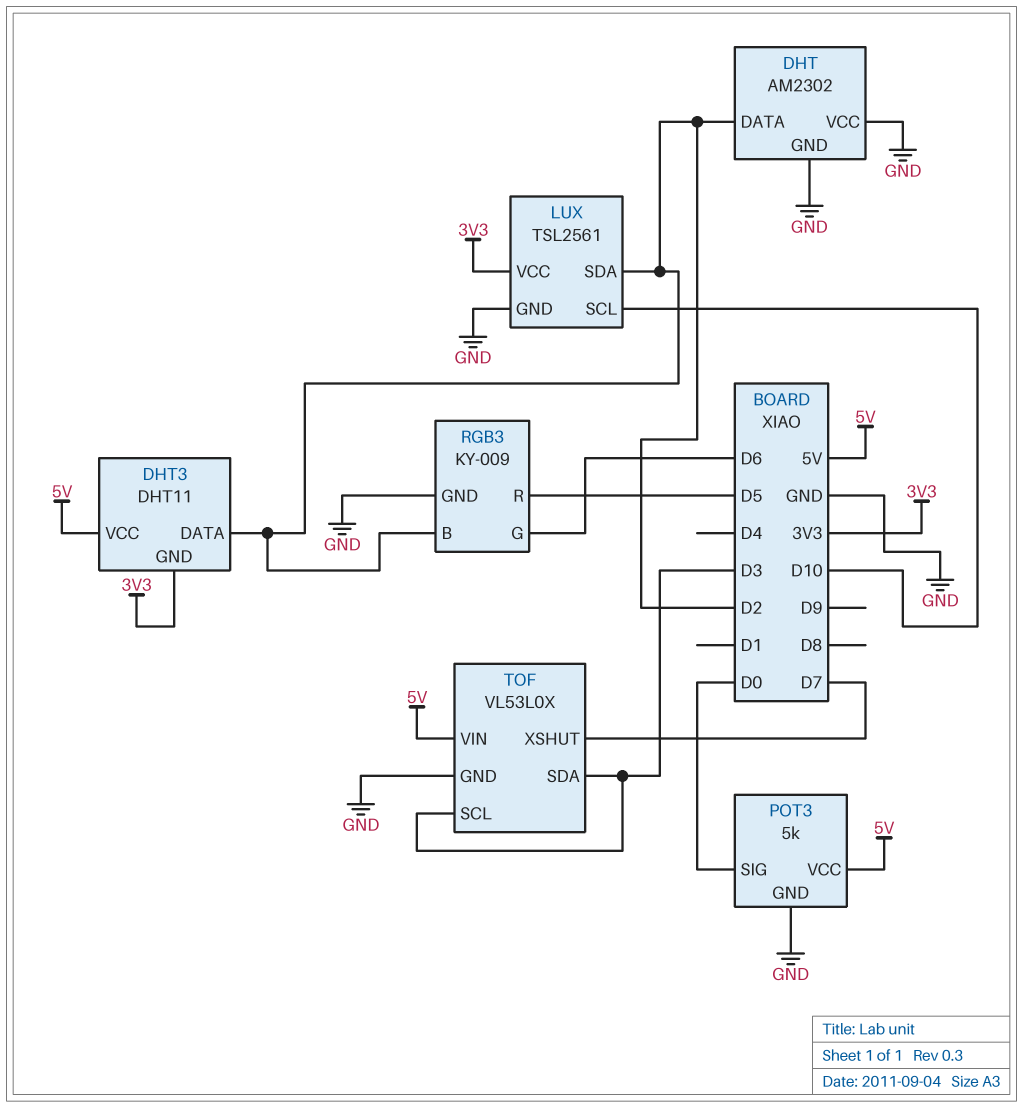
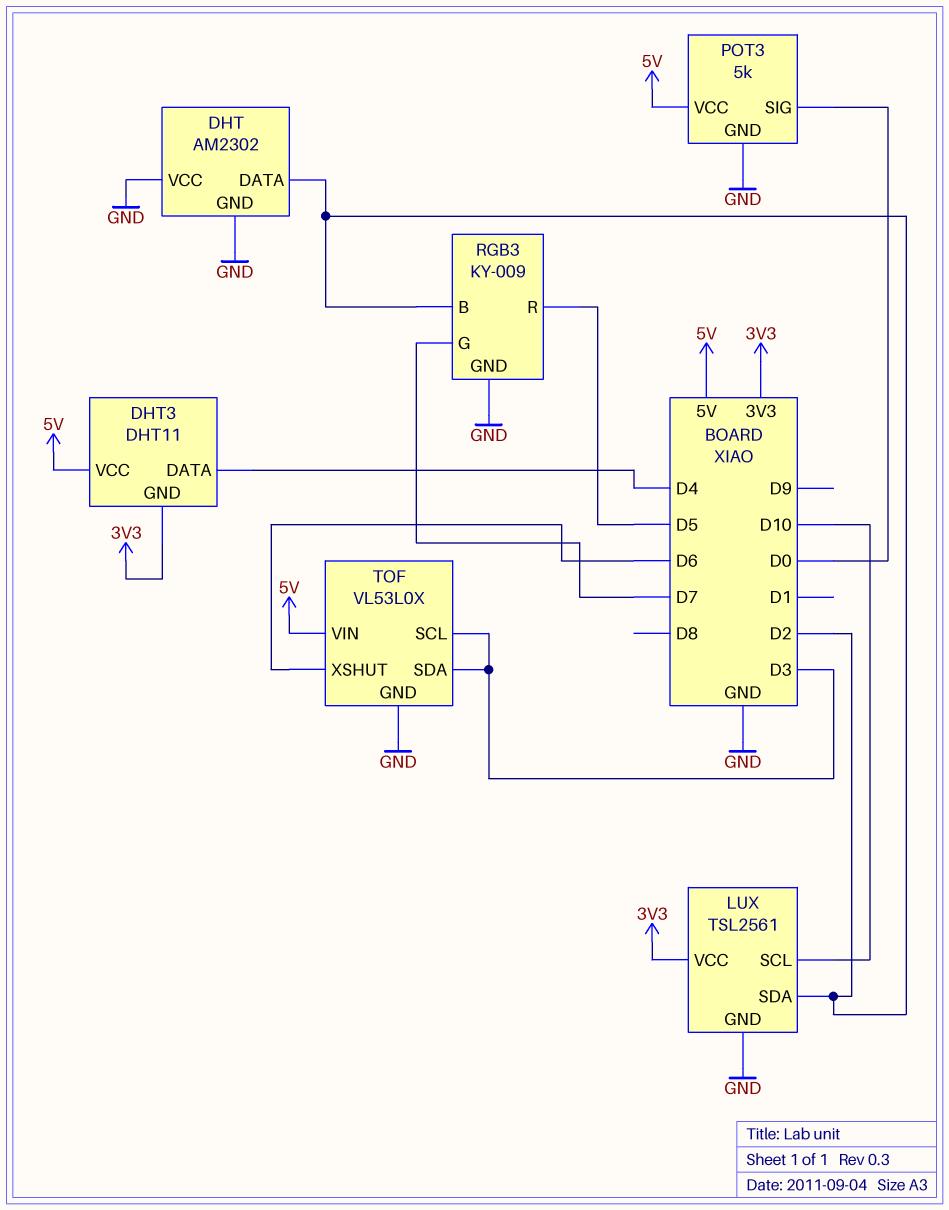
DHT3 pin DATA: D2 -> D4
RGB3 pin G: D6 -> D7
TOF pin XSHUT: D7 -> D6

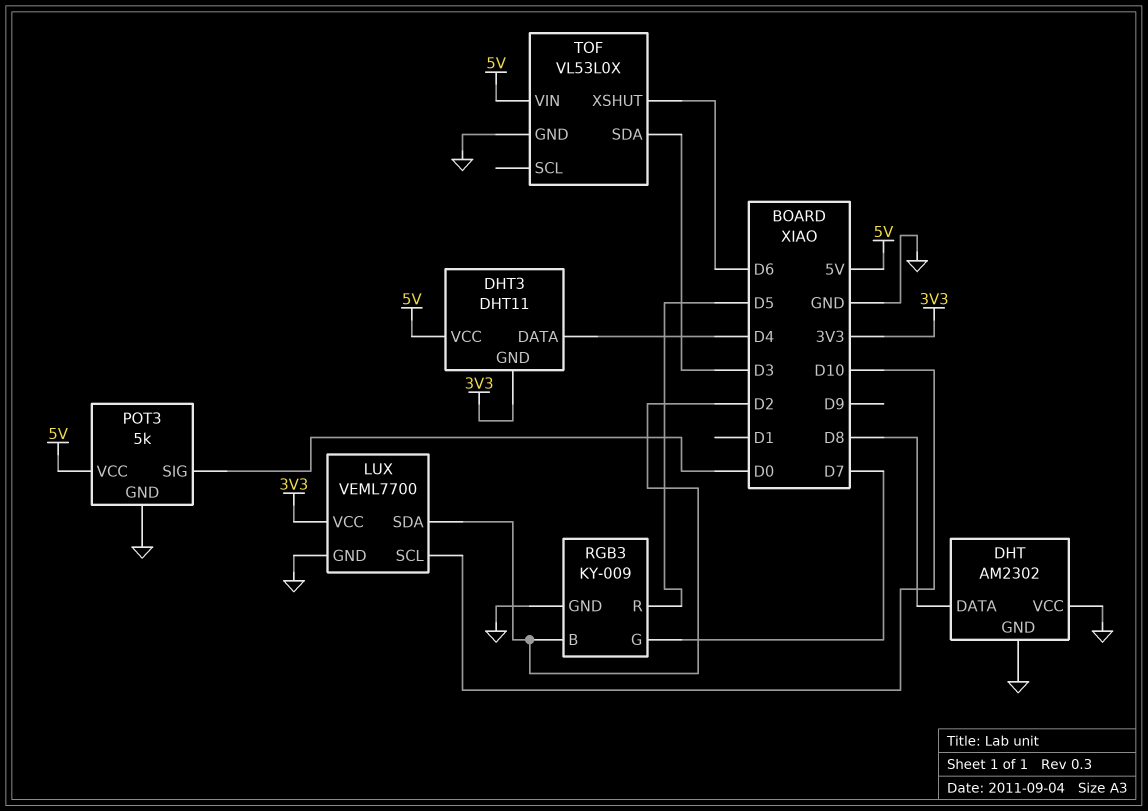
DHT pin DATA: D2 -> D8
LUX: TSL2561 -> VEML7700
TOF pin SCL: D3 -> none

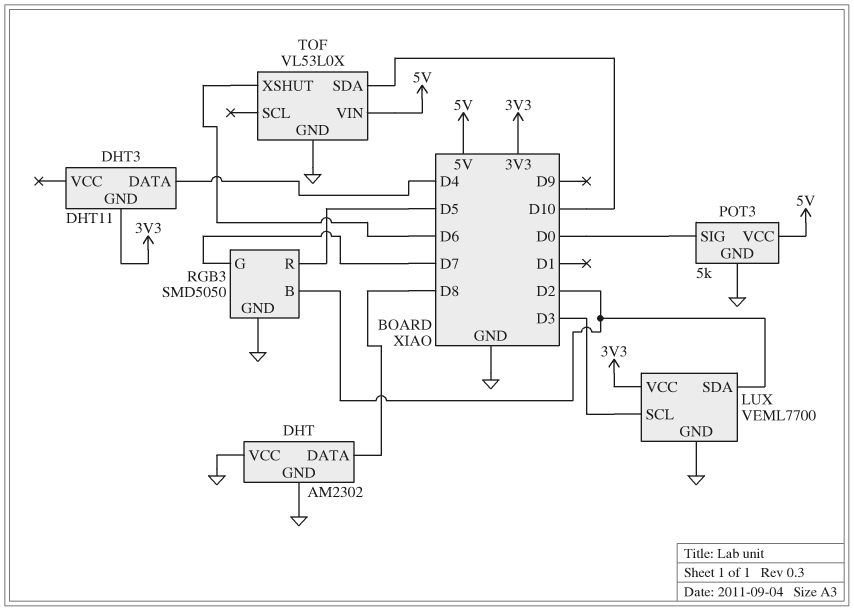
DHT3 pin VCC: 5V -> none
LUX pin SCL: D10 -> D3
RGB3: KY-009 -> SMD5050
TOF pin SDA: D3 -> D10

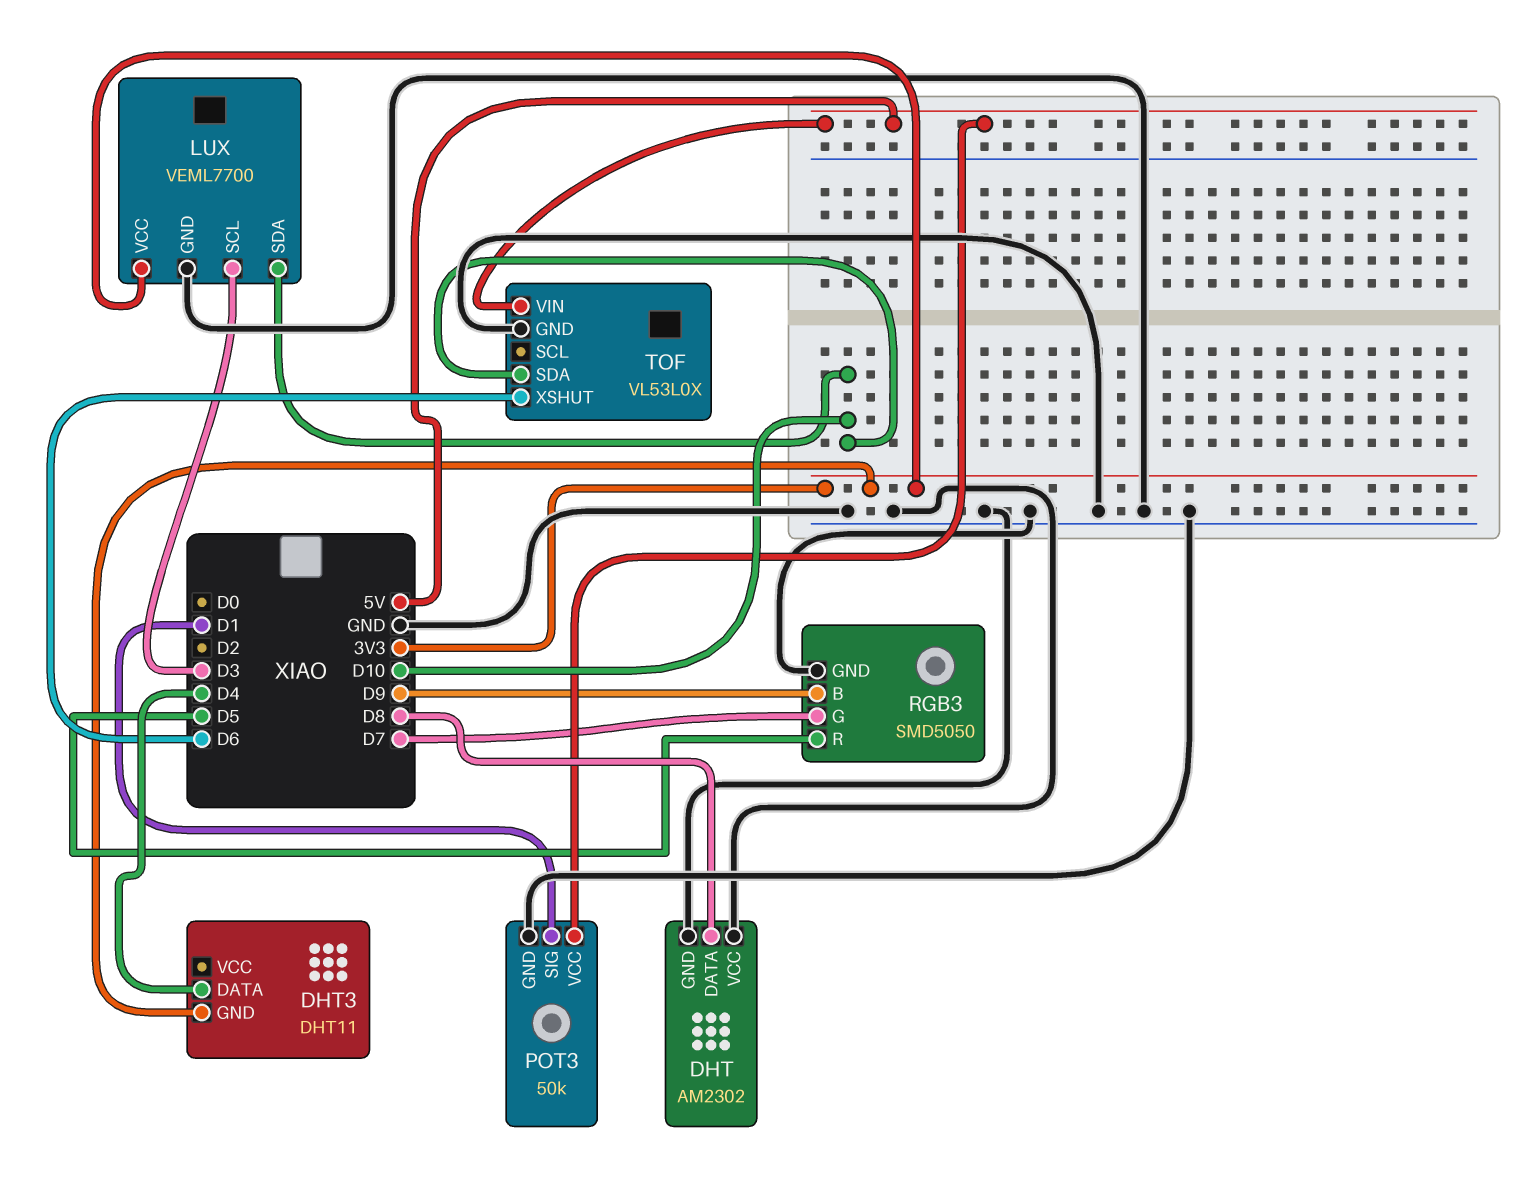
LUX pin SDA: D2 -> D10
POT3: 5k -> 50k
POT3 pin SIG: D0 -> D1
RGB3 pin B: D2 -> D9

